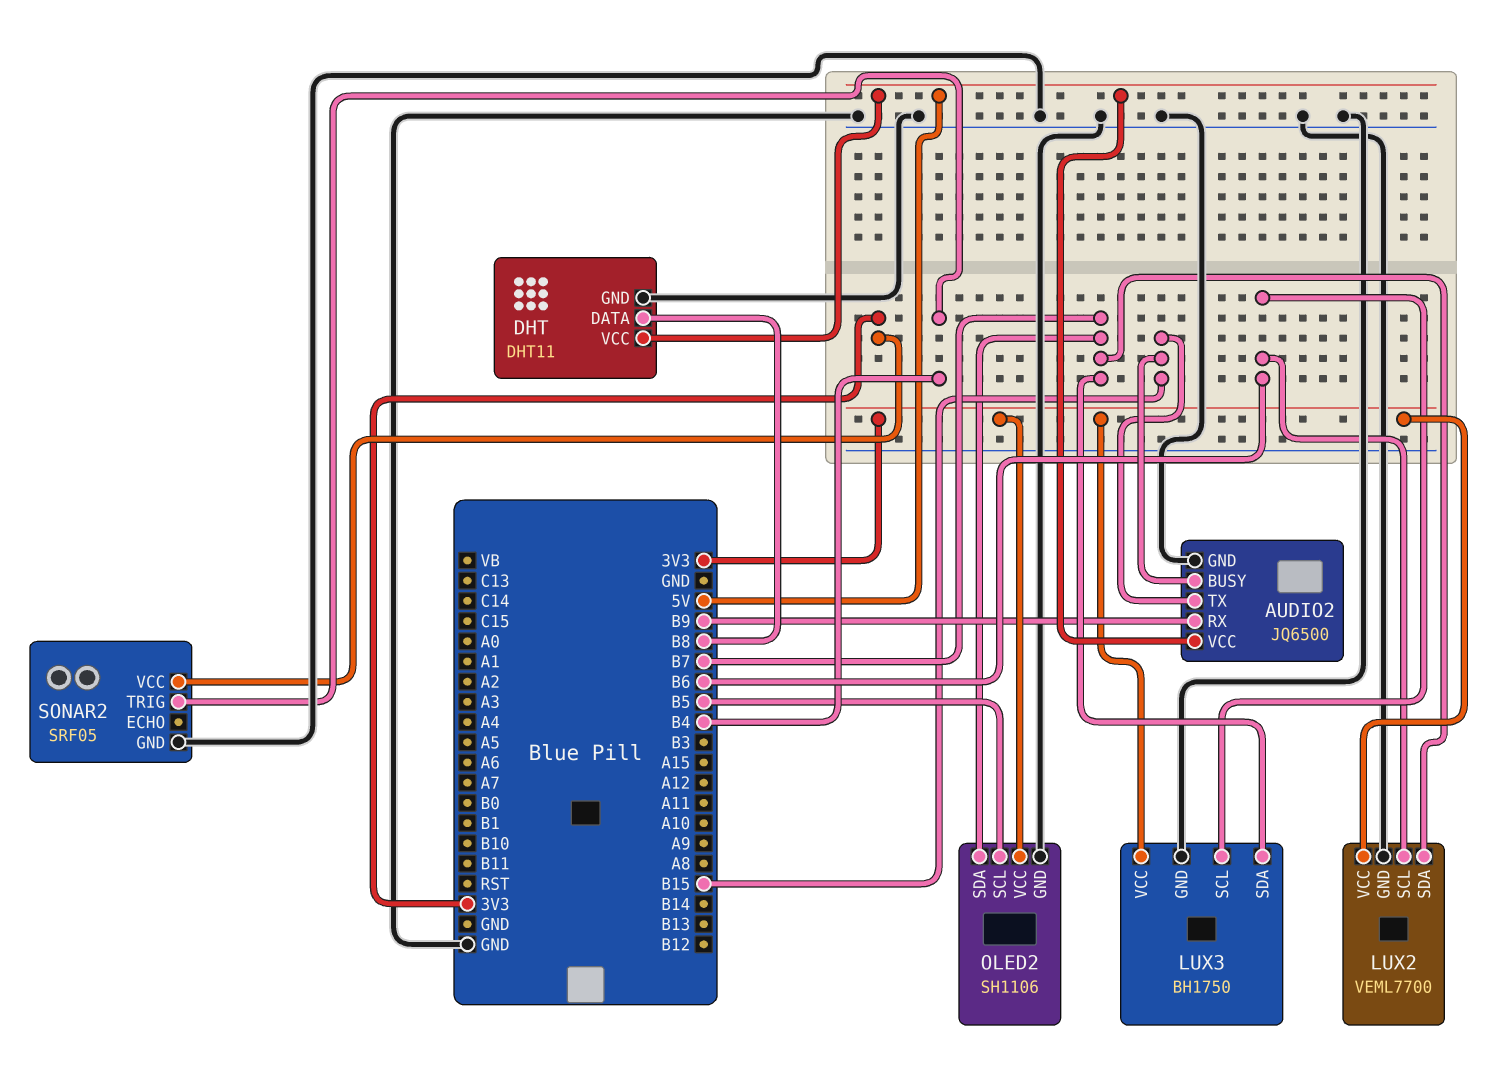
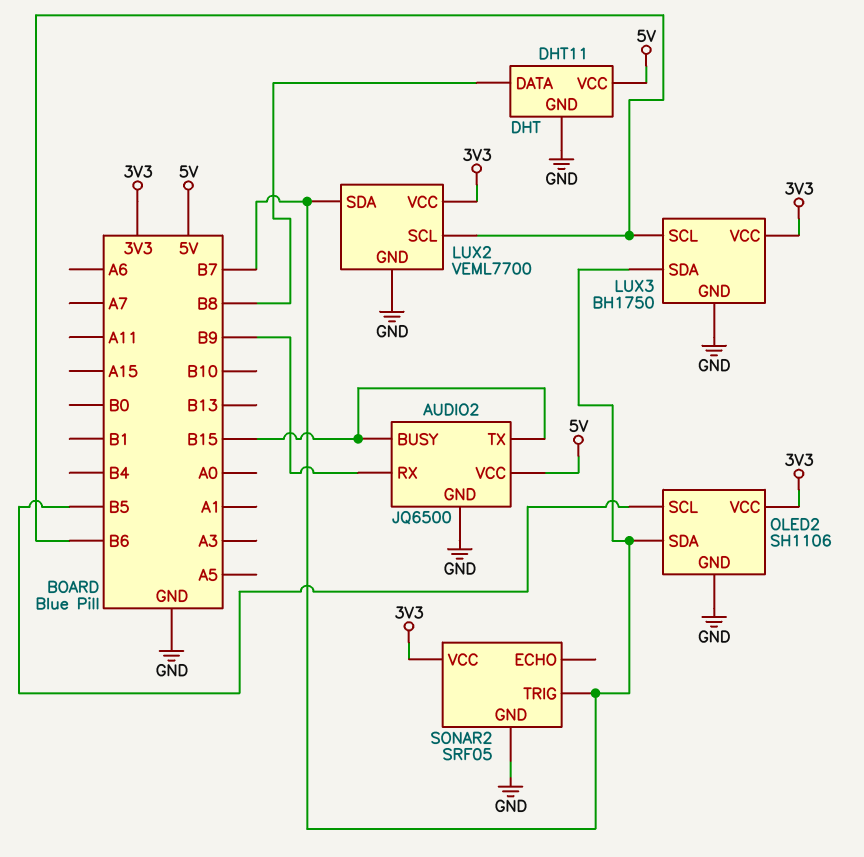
SONAR2 pin TRIG: B4 -> B7

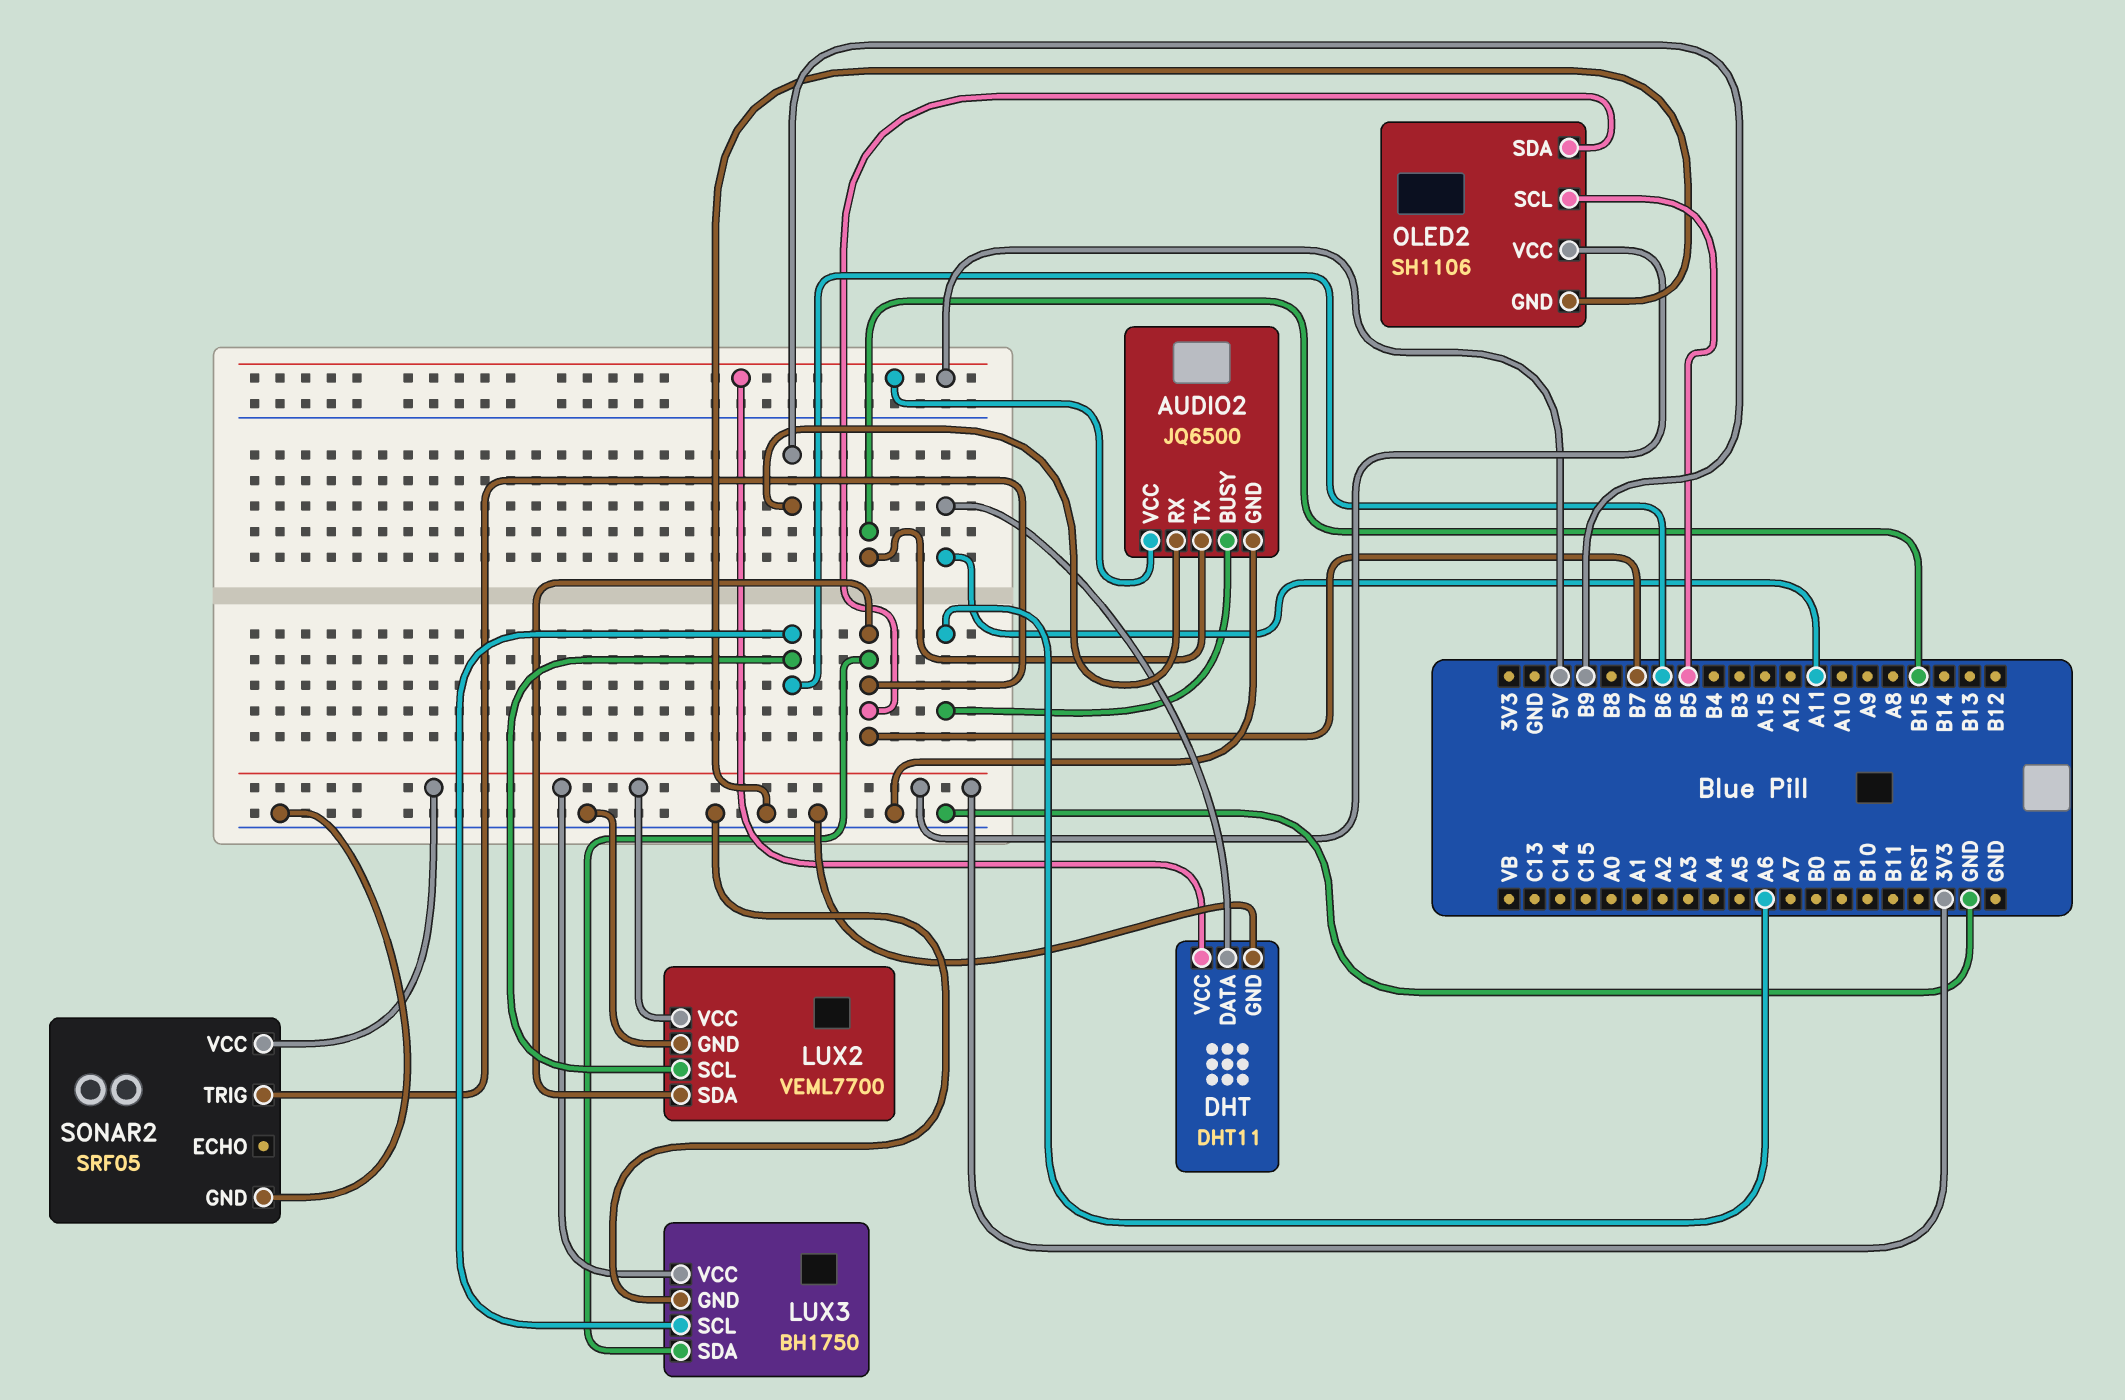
AUDIO2 pin BUSY: B15 -> A6
DHT pin DATA: B8 -> A11

